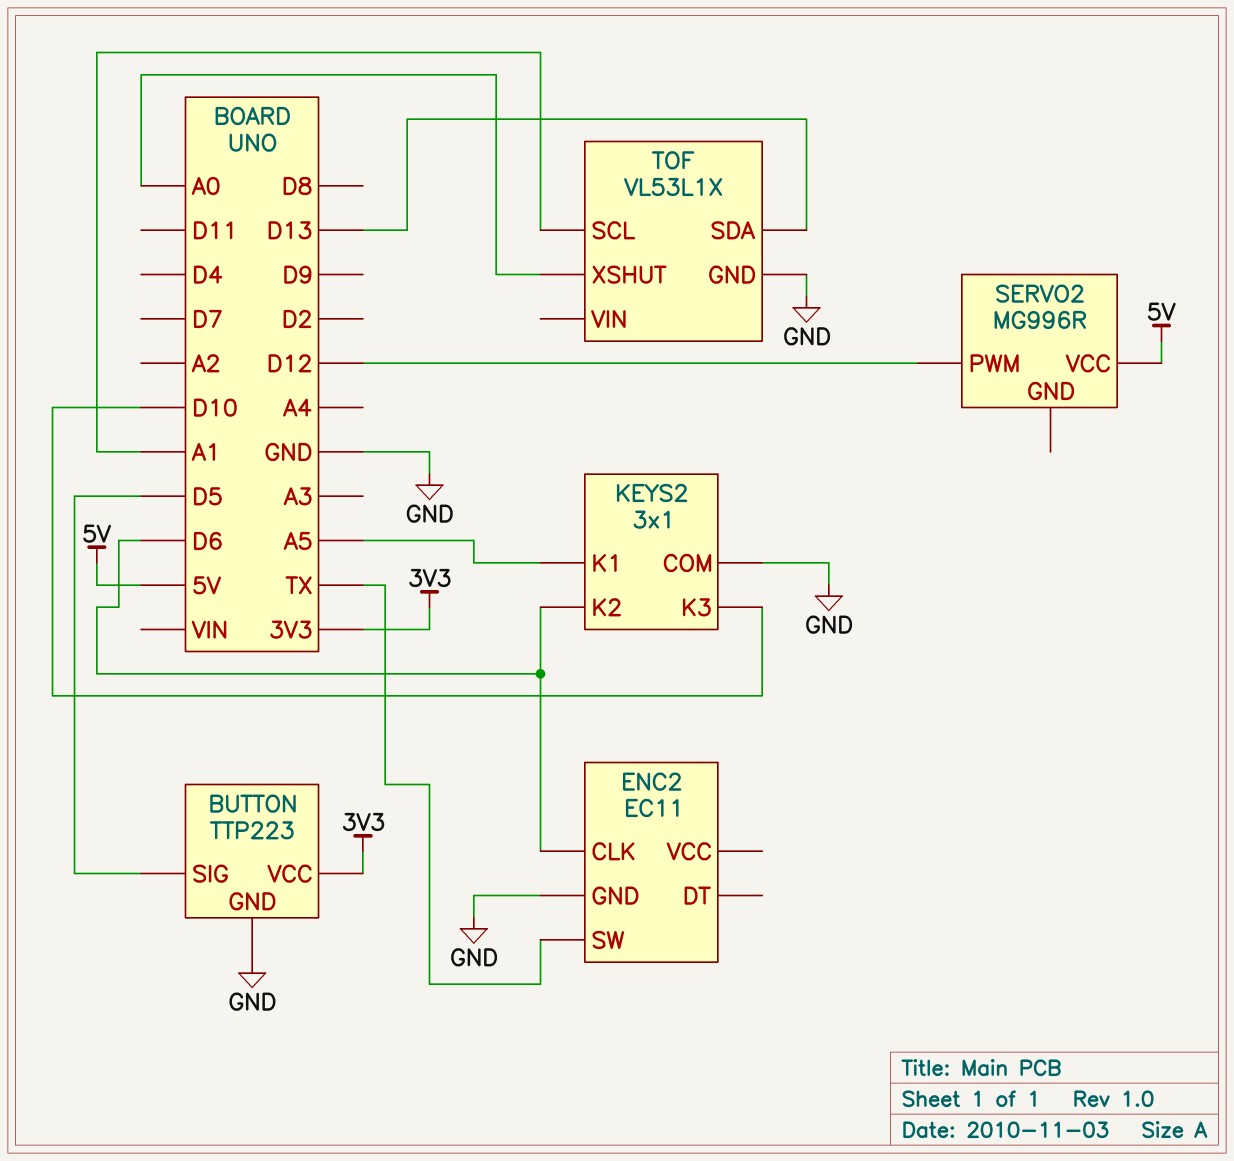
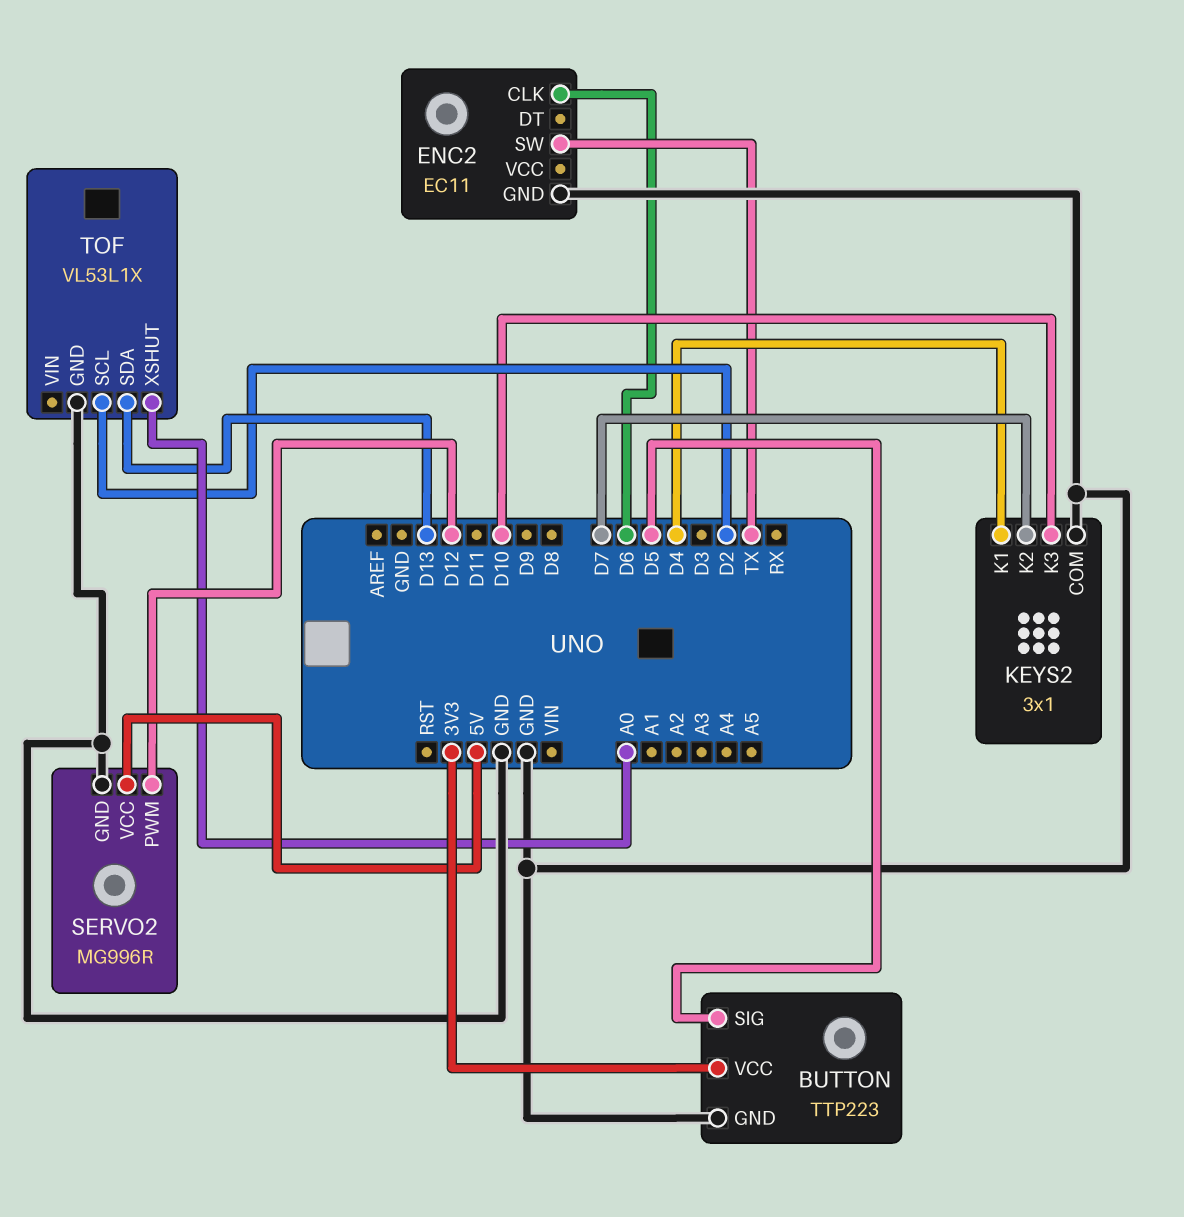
KEYS2 pin K1: A5 -> D4
KEYS2 pin K2: D6 -> D7
SERVO2 pin GND: none -> GND
TOF pin SCL: A1 -> D2

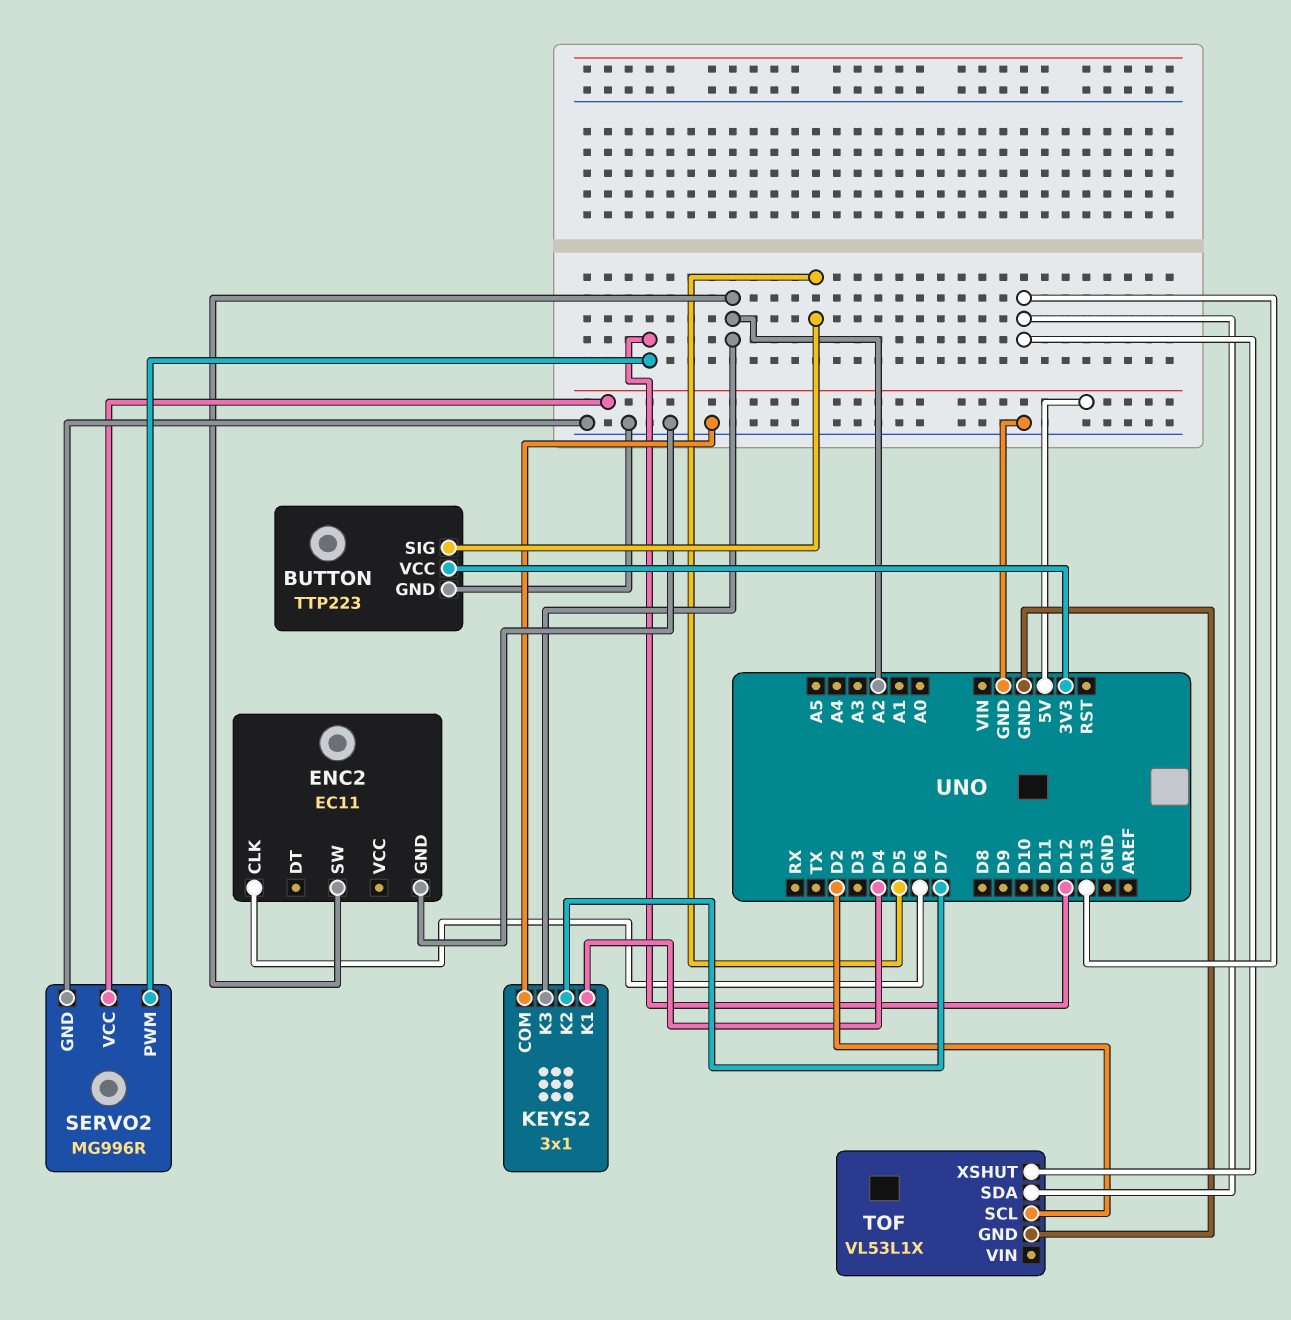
ENC2 pin SW: TX -> A2
KEYS2 pin K3: D10 -> A2
TOF pin XSHUT: A0 -> D13

